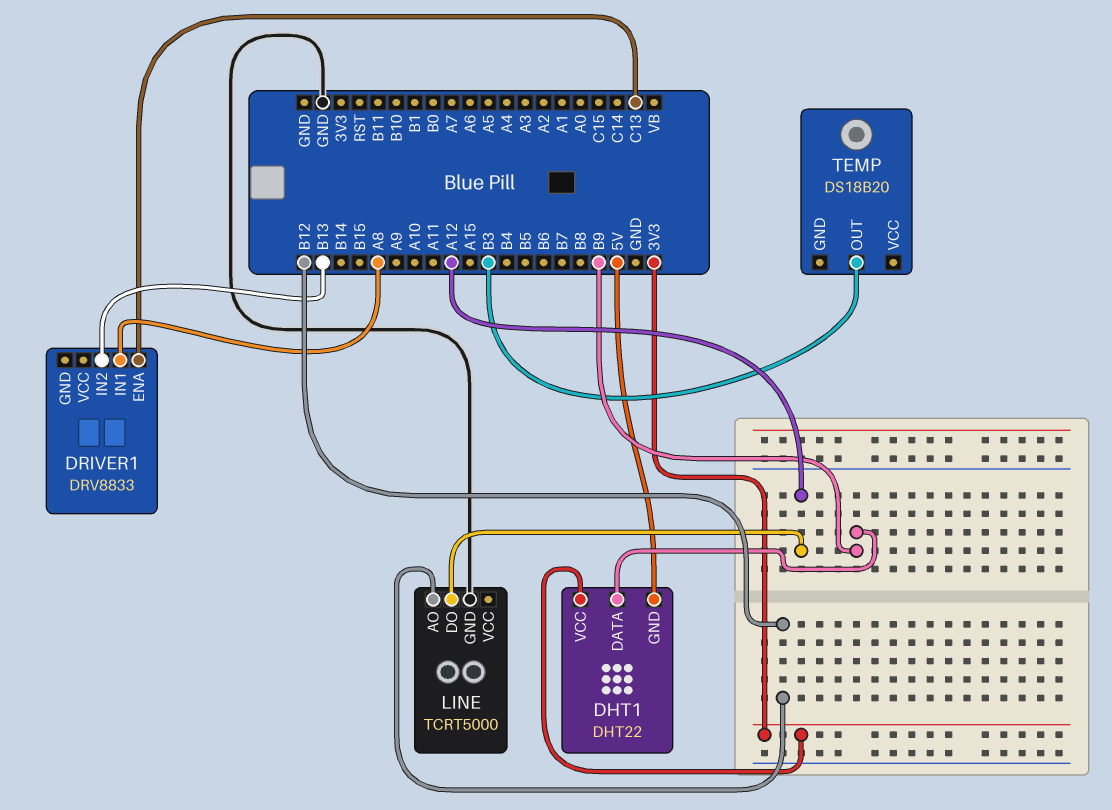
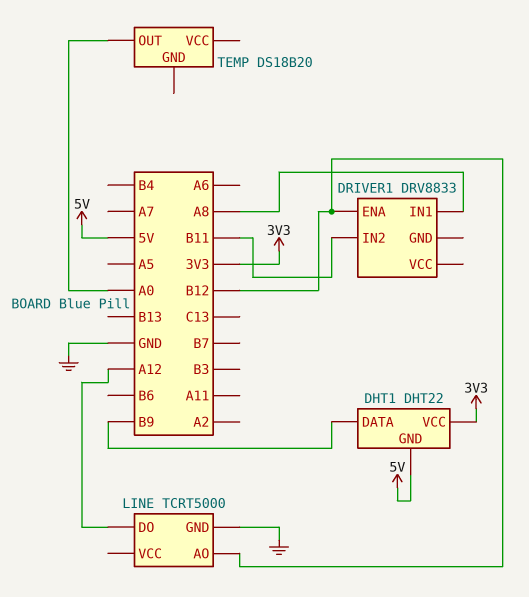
DRIVER1 pin ENA: C13 -> B12
DRIVER1 pin IN2: B13 -> B11
TEMP pin OUT: B3 -> A0

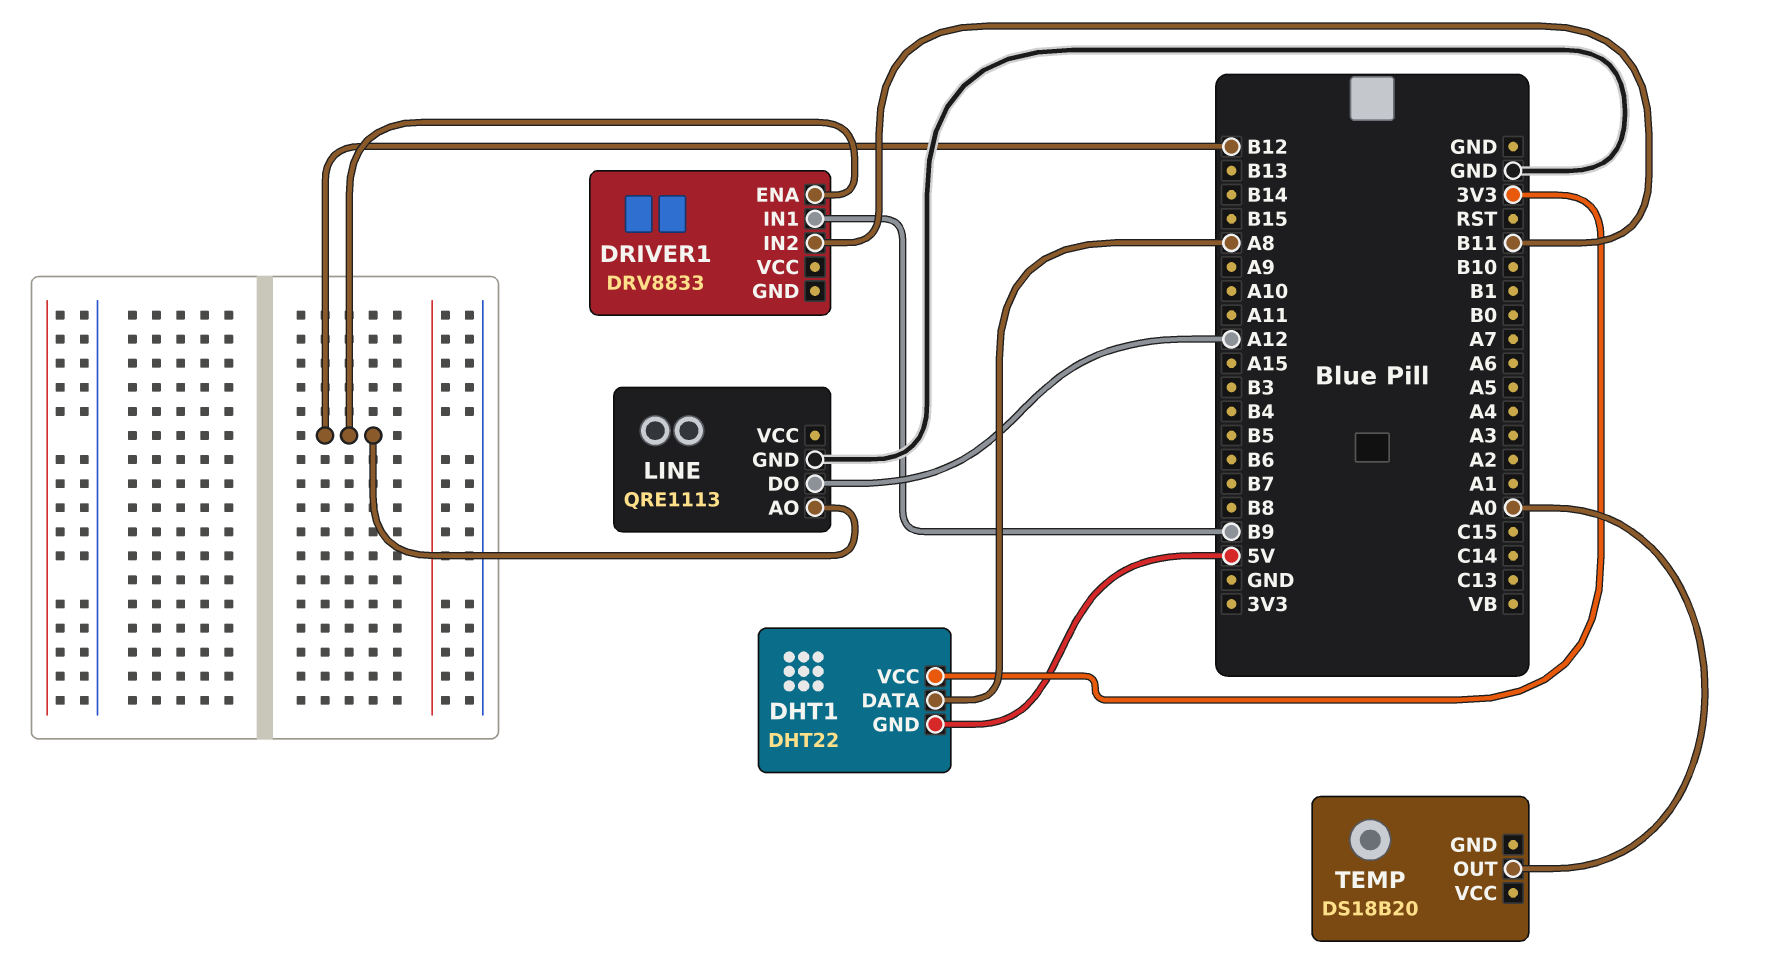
DHT1 pin DATA: B9 -> A8
DRIVER1 pin IN1: A8 -> B9
LINE: TCRT5000 -> QRE1113

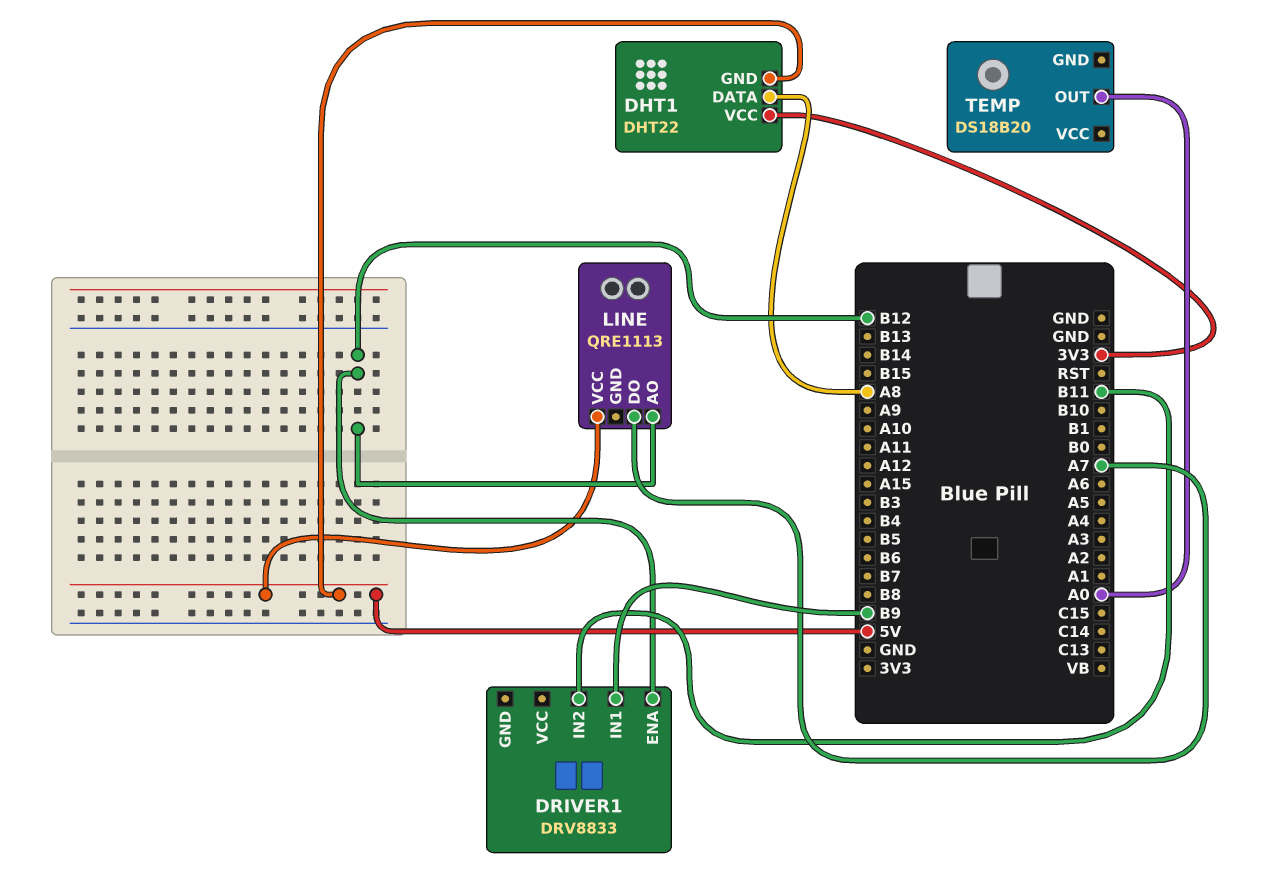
LINE pin DO: A12 -> A7
LINE pin GND: GND -> none
LINE pin VCC: none -> 5V

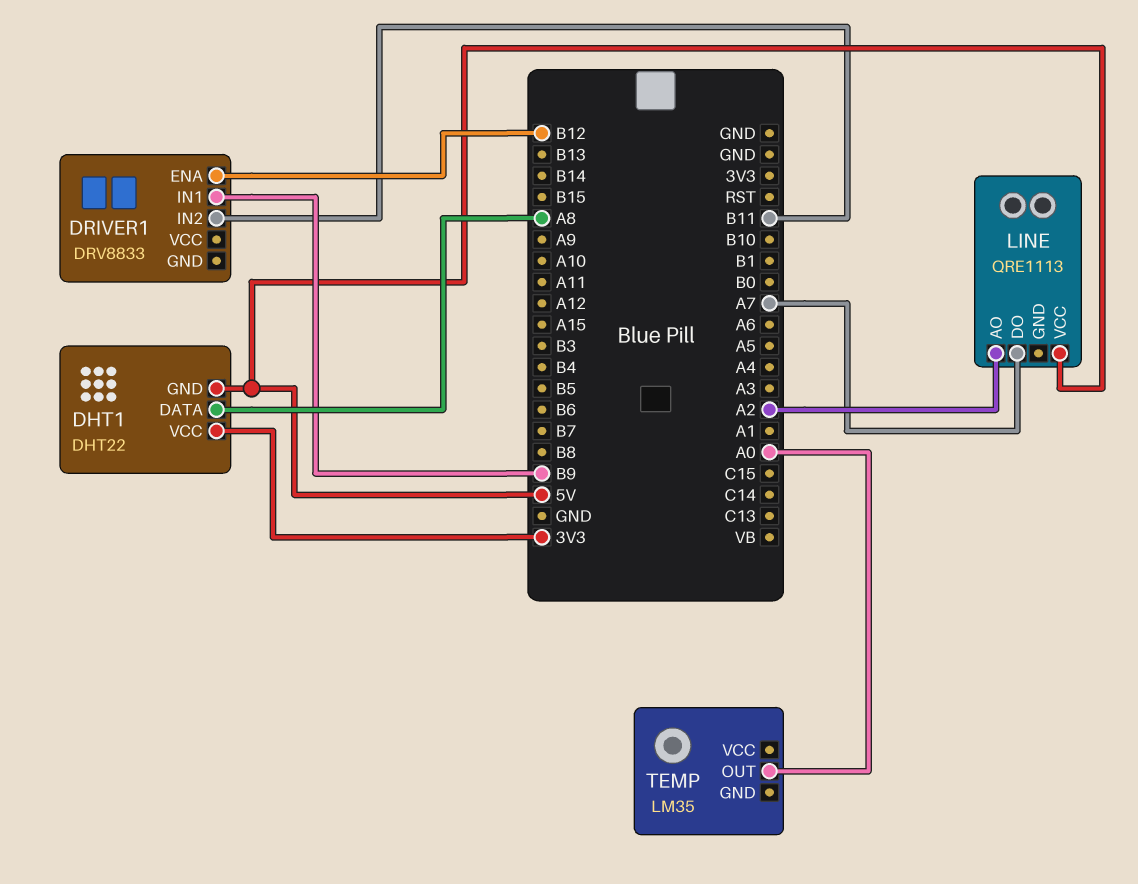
LINE pin AO: B12 -> A2
TEMP: DS18B20 -> LM35

